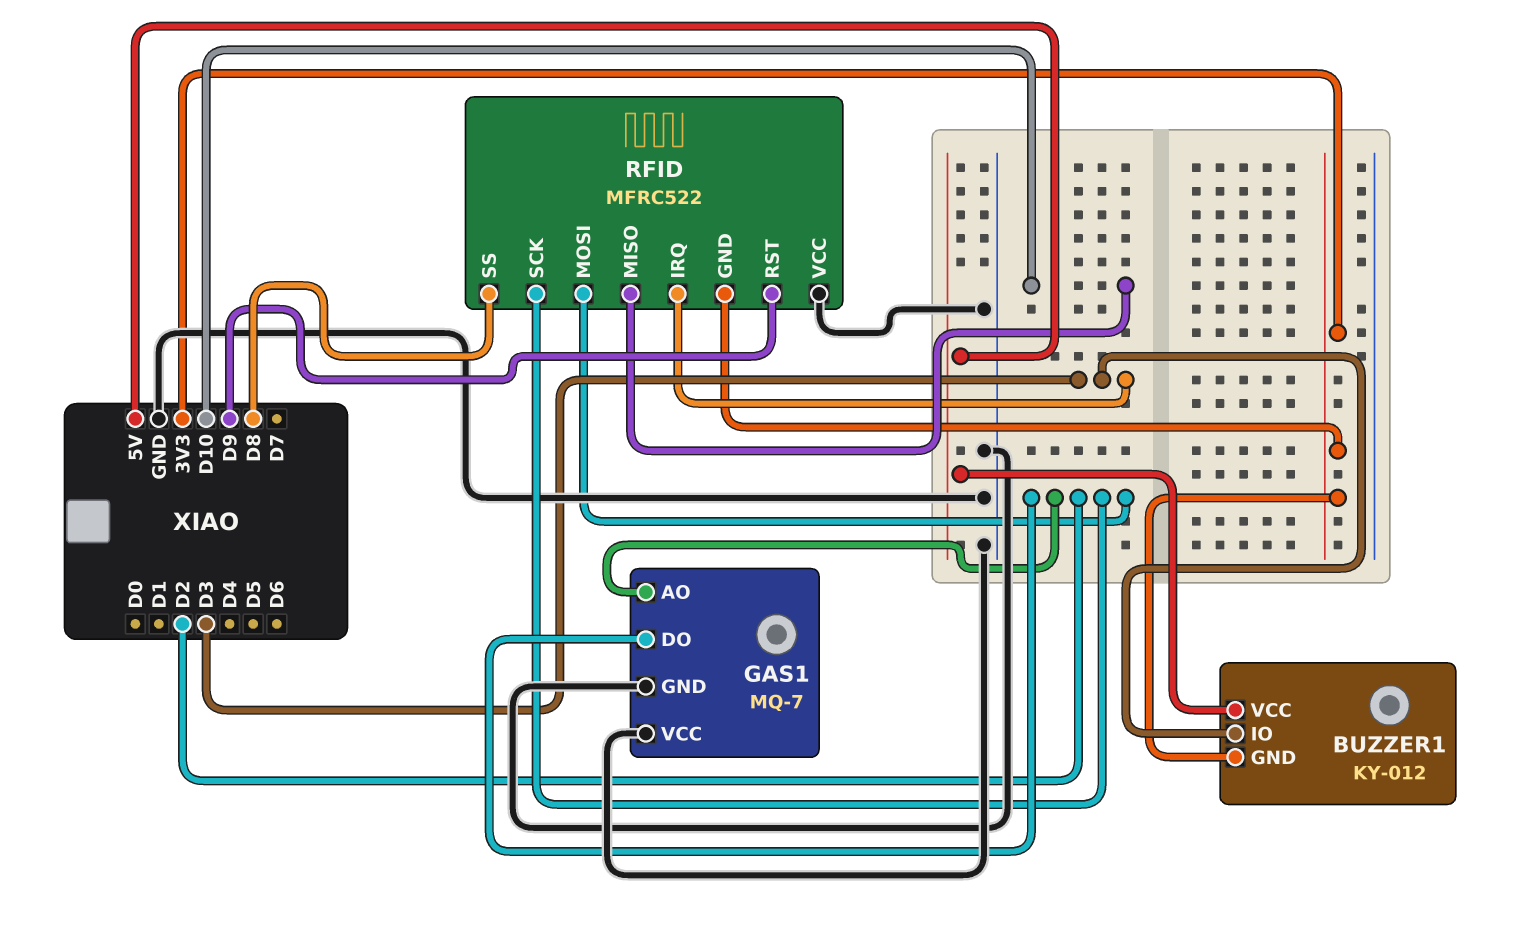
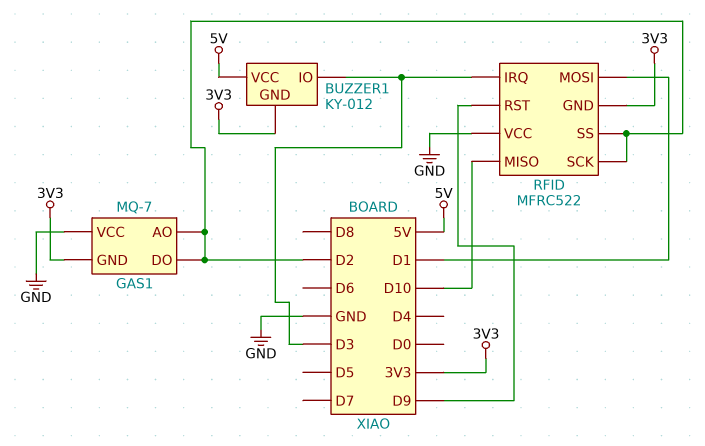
GAS1 pin GND: GND -> 3V3
RFID pin MOSI: D2 -> D1
RFID pin SS: D8 -> D2

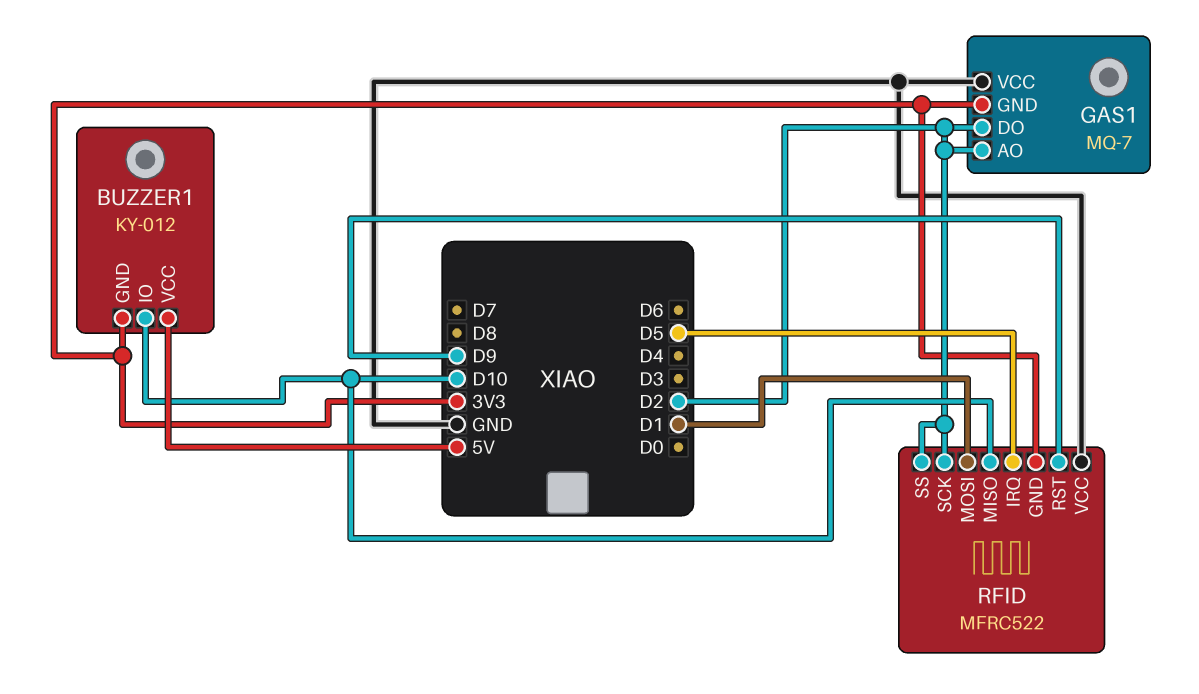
BUZZER1 pin IO: D3 -> D10
RFID pin IRQ: D3 -> D5

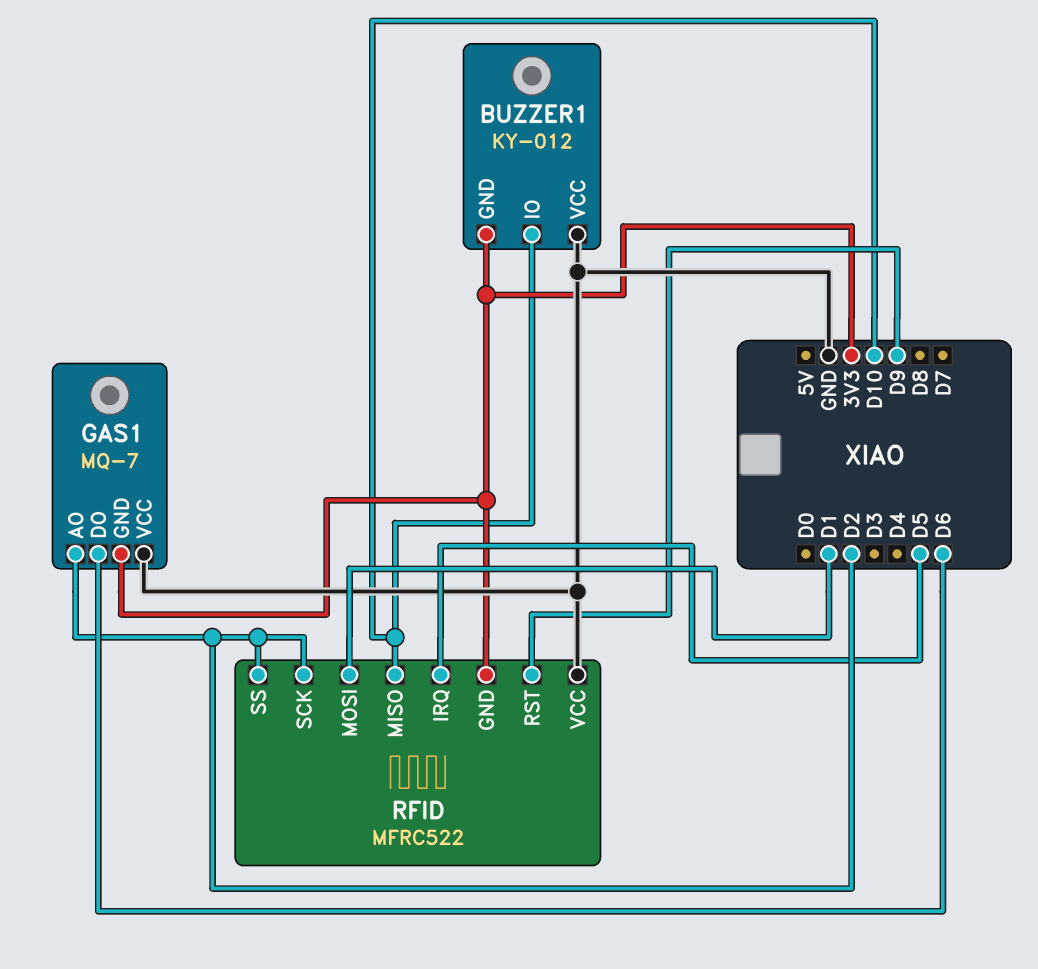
BUZZER1 pin VCC: 5V -> GND
GAS1 pin DO: D2 -> D6

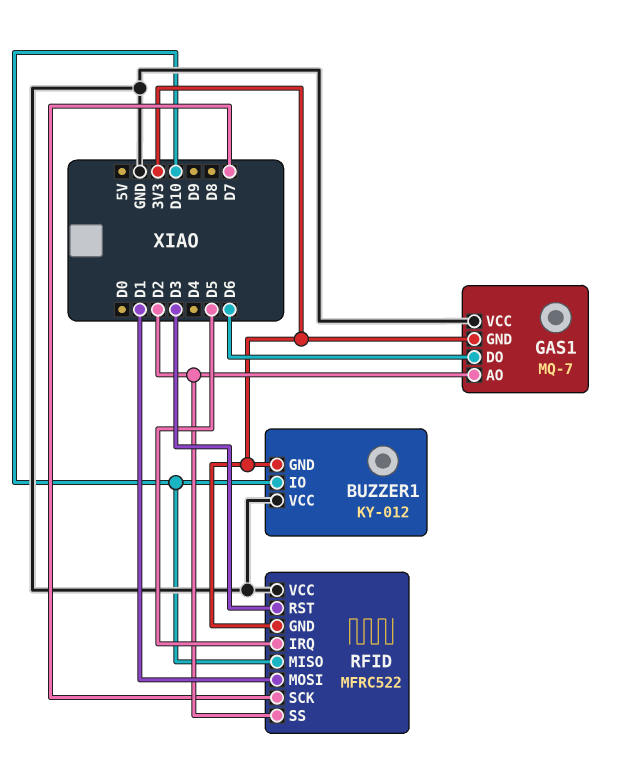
RFID pin RST: D9 -> D3
RFID pin SCK: D2 -> D7

